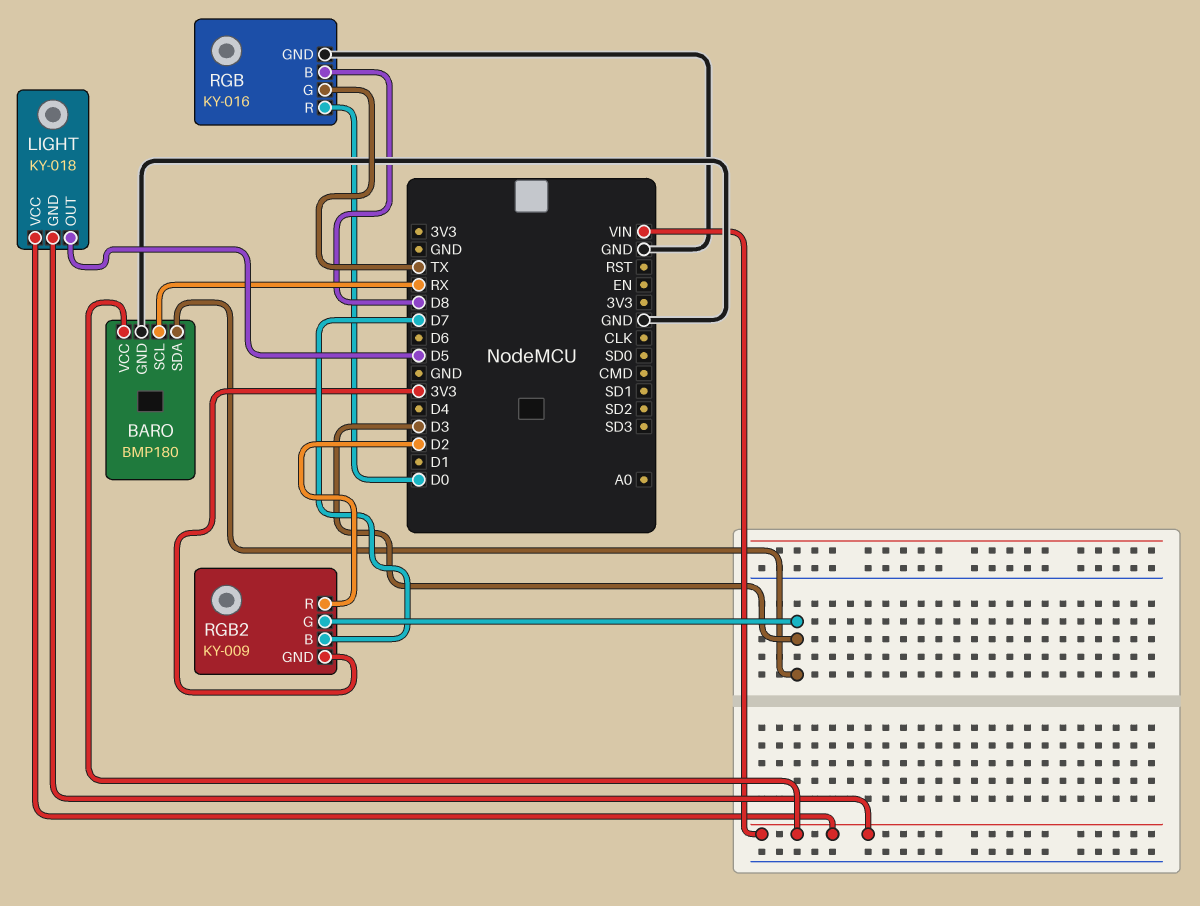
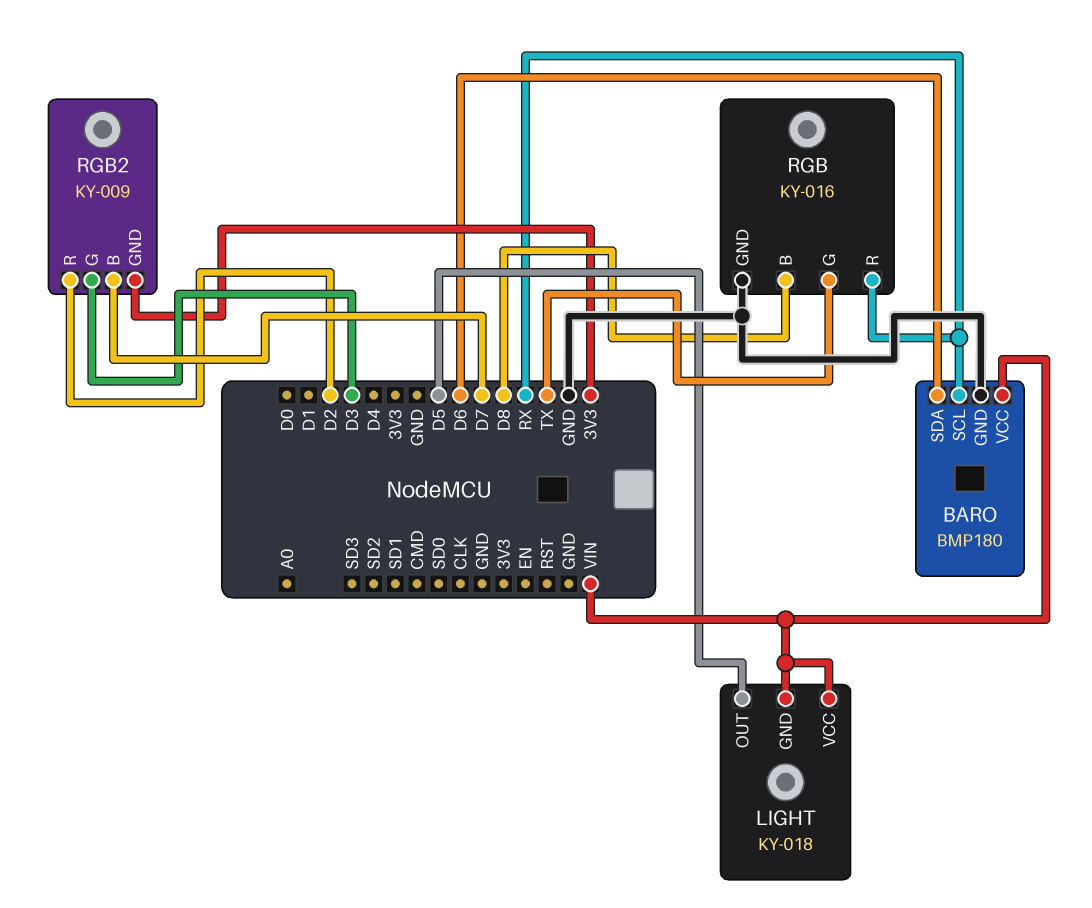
BARO pin SDA: D3 -> D6
RGB pin R: D0 -> RX

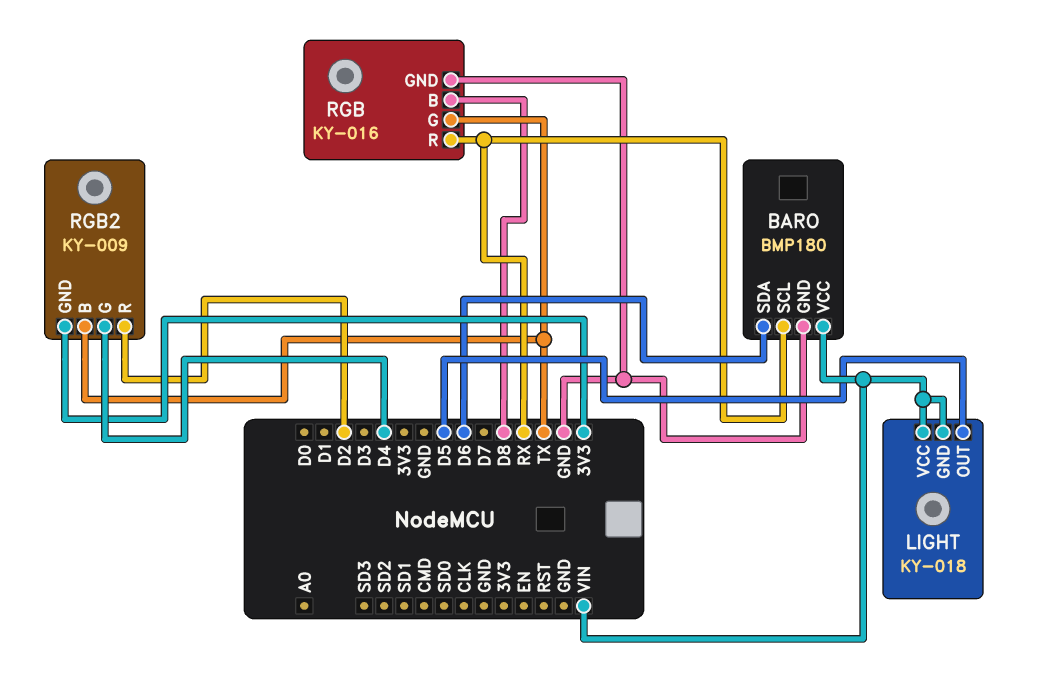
RGB2 pin B: D7 -> TX
RGB2 pin G: D3 -> D4

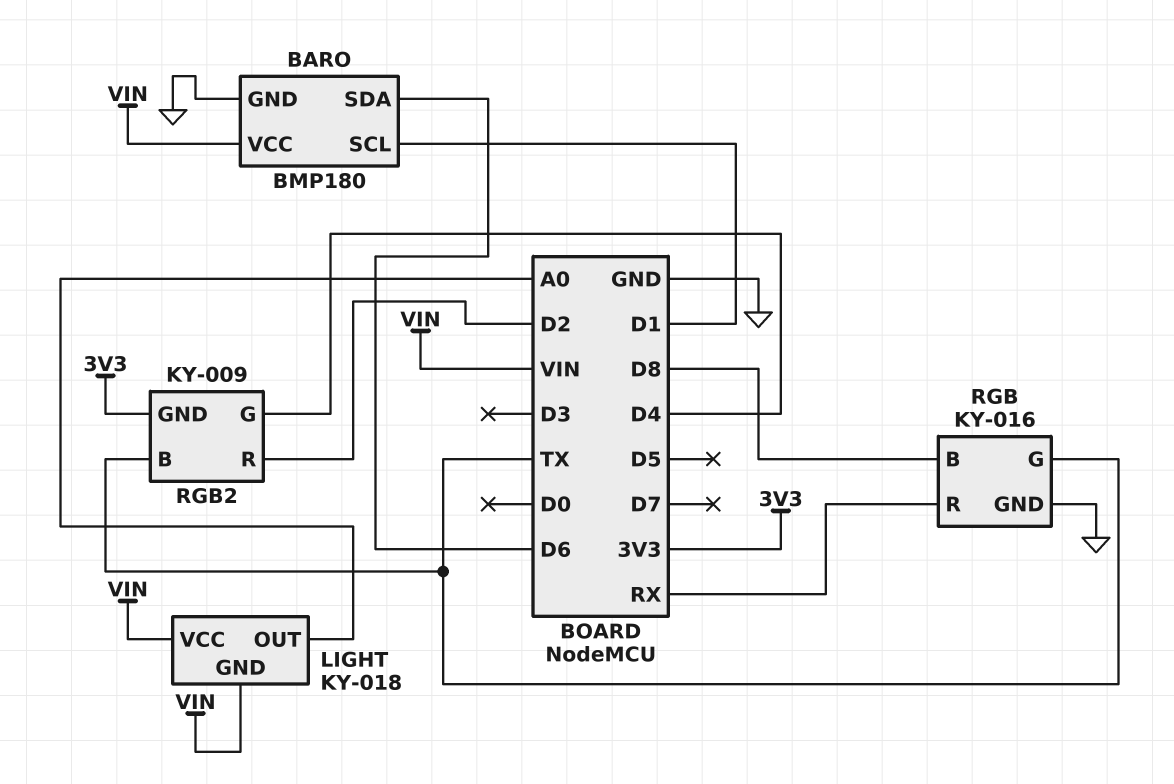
BARO pin SCL: RX -> D1
LIGHT pin OUT: D5 -> A0

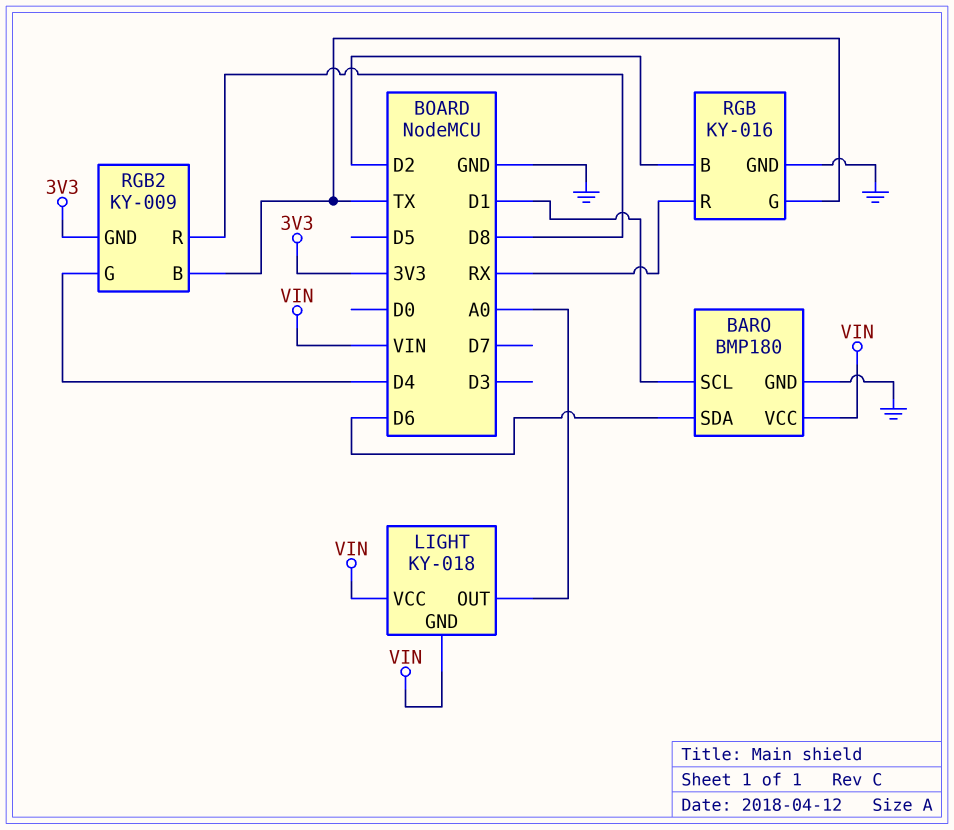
RGB pin B: D8 -> D2
RGB2 pin R: D2 -> D8

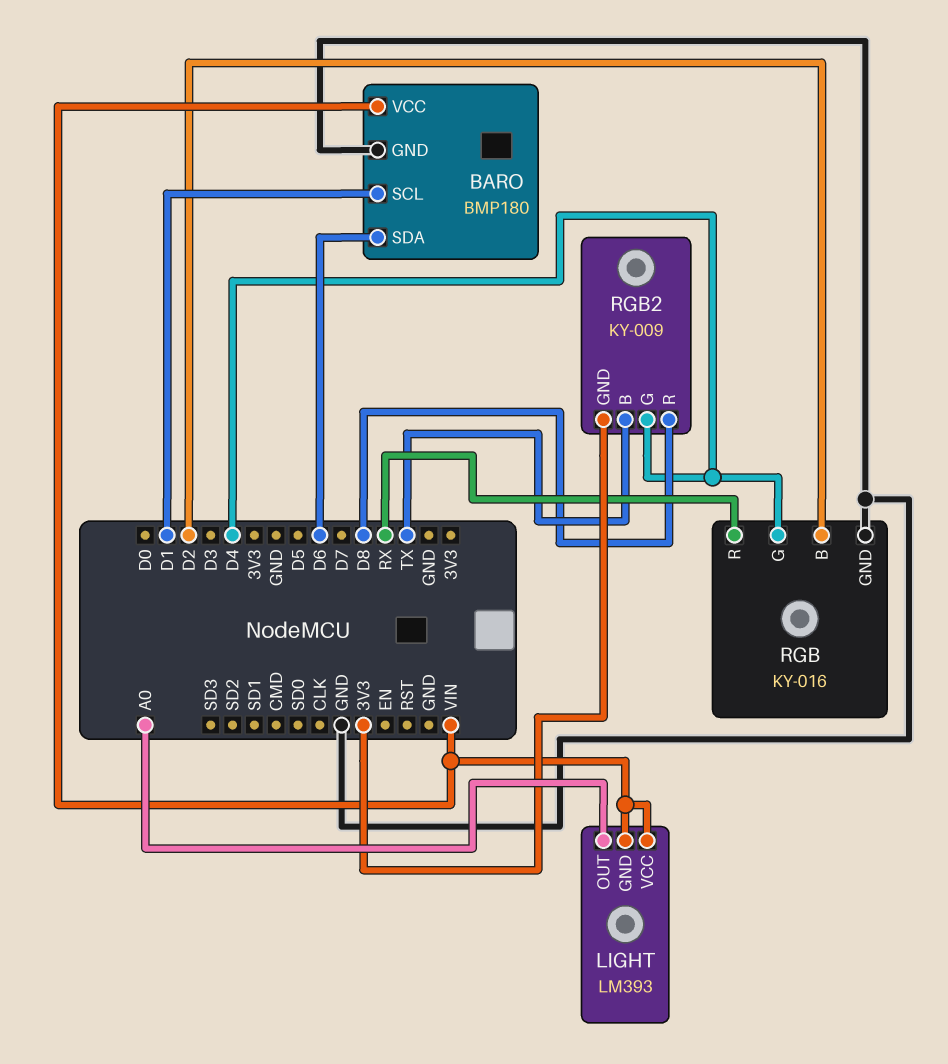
LIGHT: KY-018 -> LM393
RGB pin G: TX -> D4

